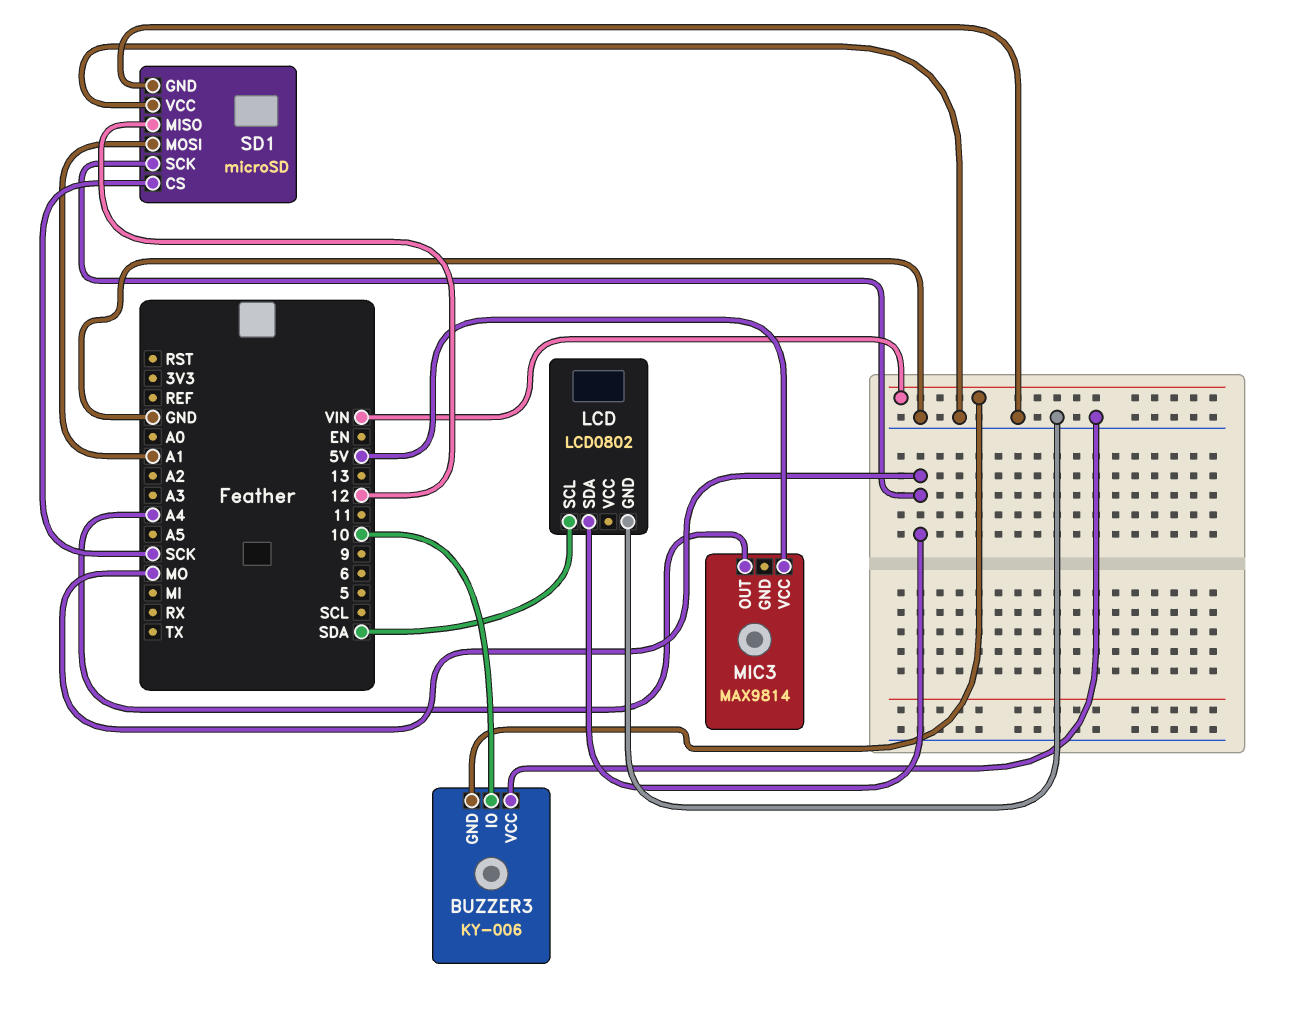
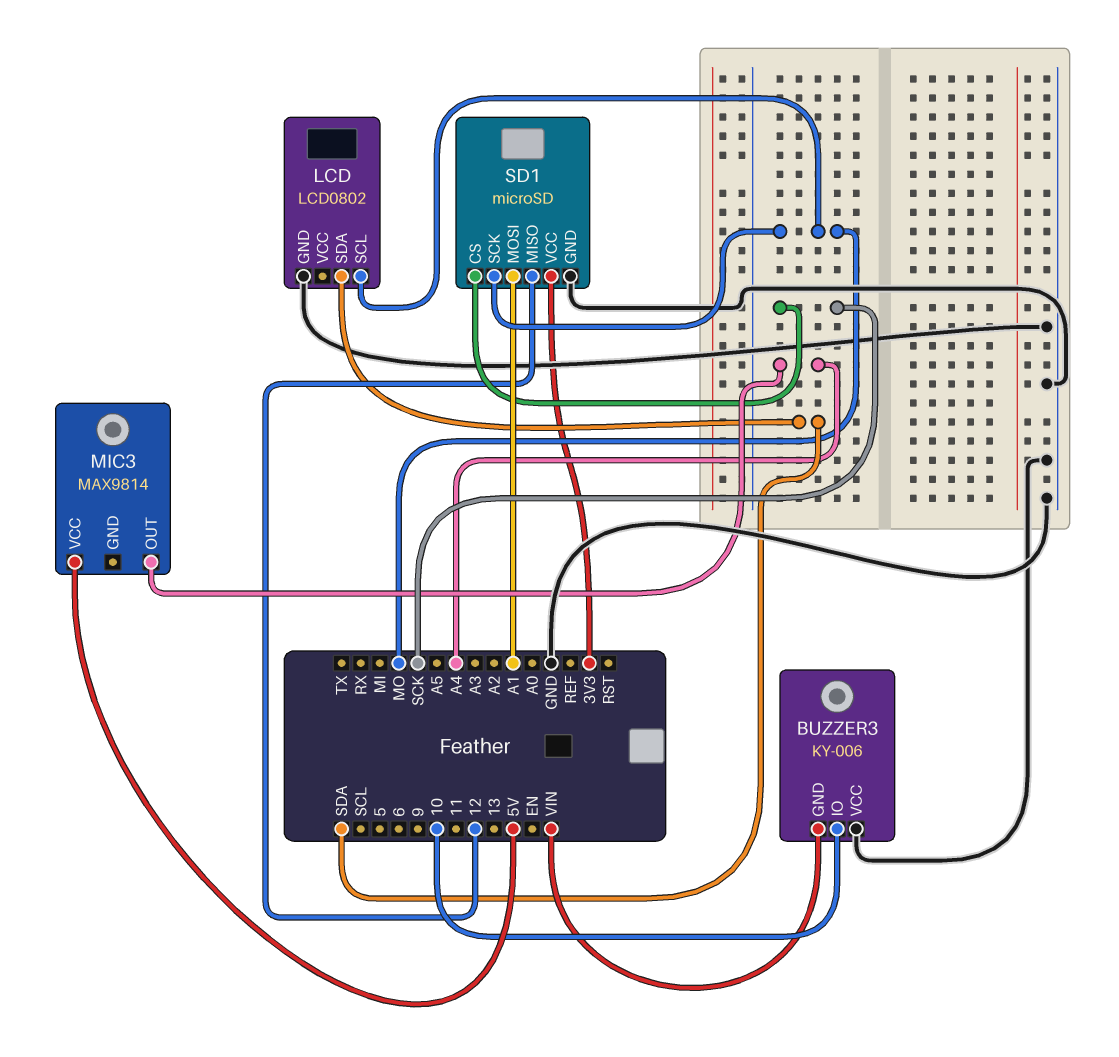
LCD pin SCL: SDA -> MO
LCD pin SDA: MO -> SDA
SD1 pin VCC: GND -> 3V3

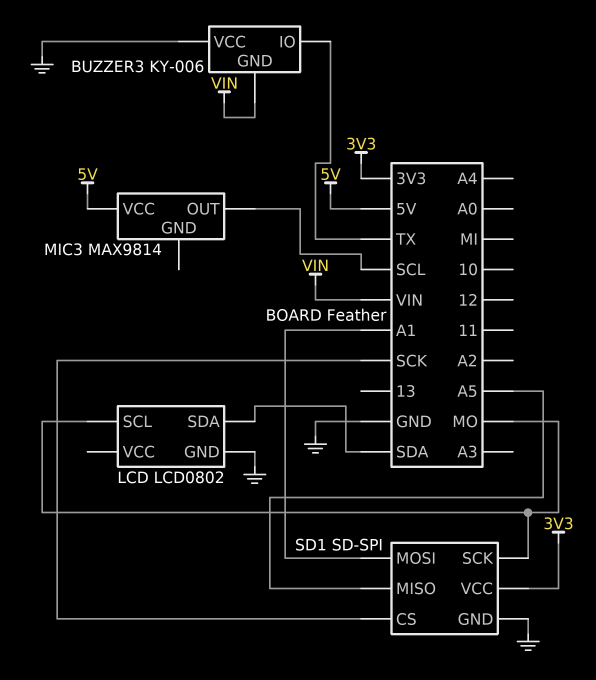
BUZZER3 pin IO: 10 -> TX
MIC3 pin OUT: A4 -> SCL
SD1: microSD -> SD-SPI
SD1 pin MISO: 12 -> A5

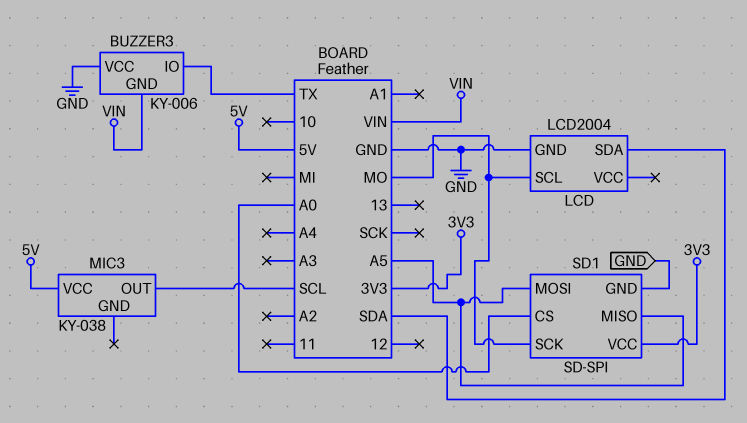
LCD: LCD0802 -> LCD2004
MIC3: MAX9814 -> KY-038
SD1 pin CS: SCK -> A0
SD1 pin MOSI: A1 -> A5

